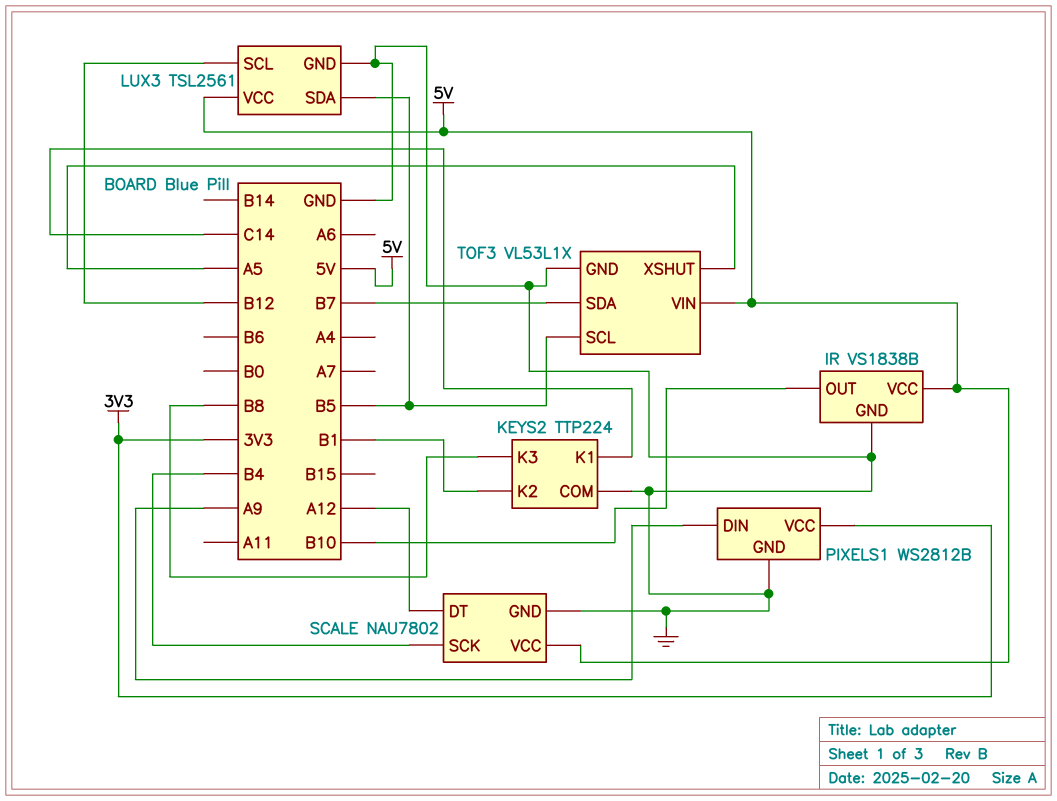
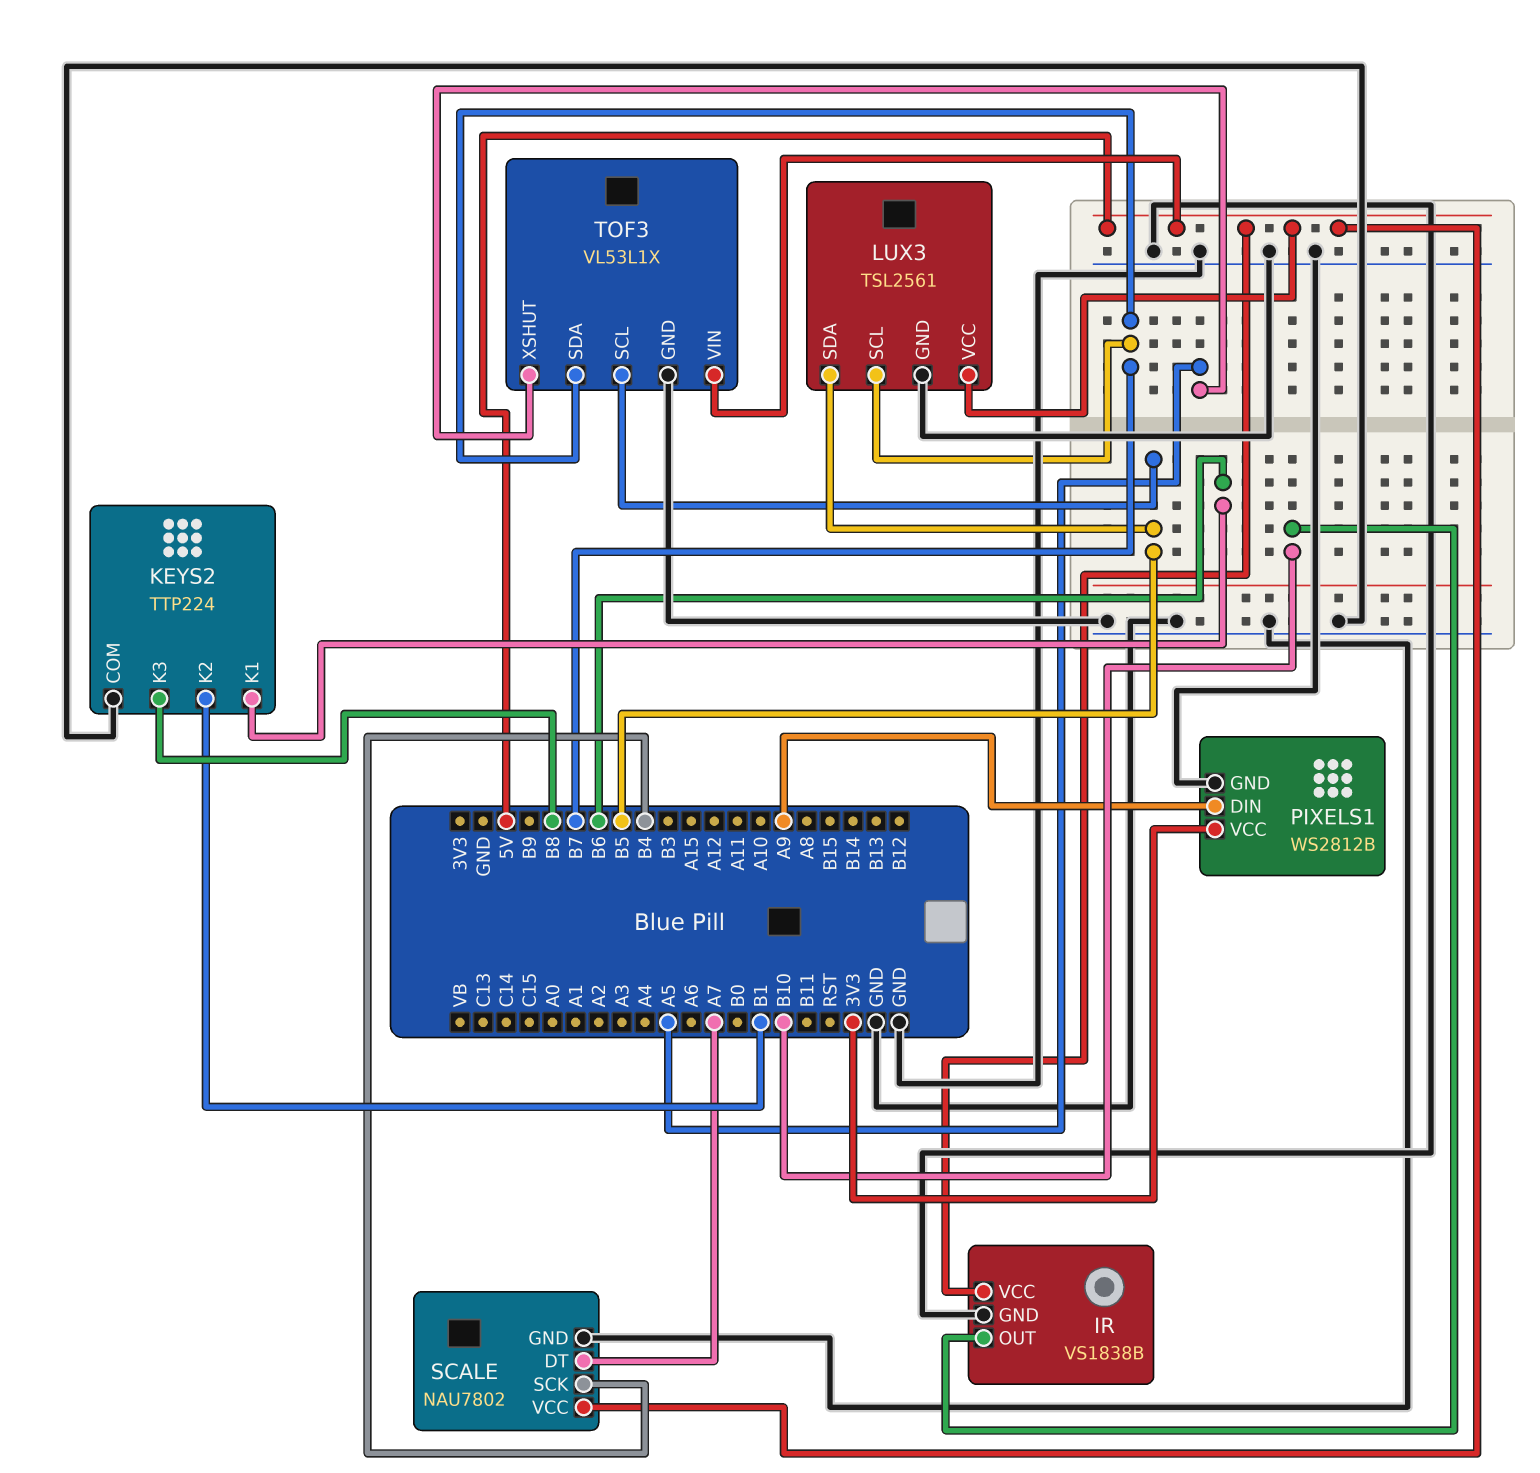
KEYS2 pin K1: C14 -> B6
LUX3 pin SCL: B12 -> B7
SCALE pin DT: A12 -> A7

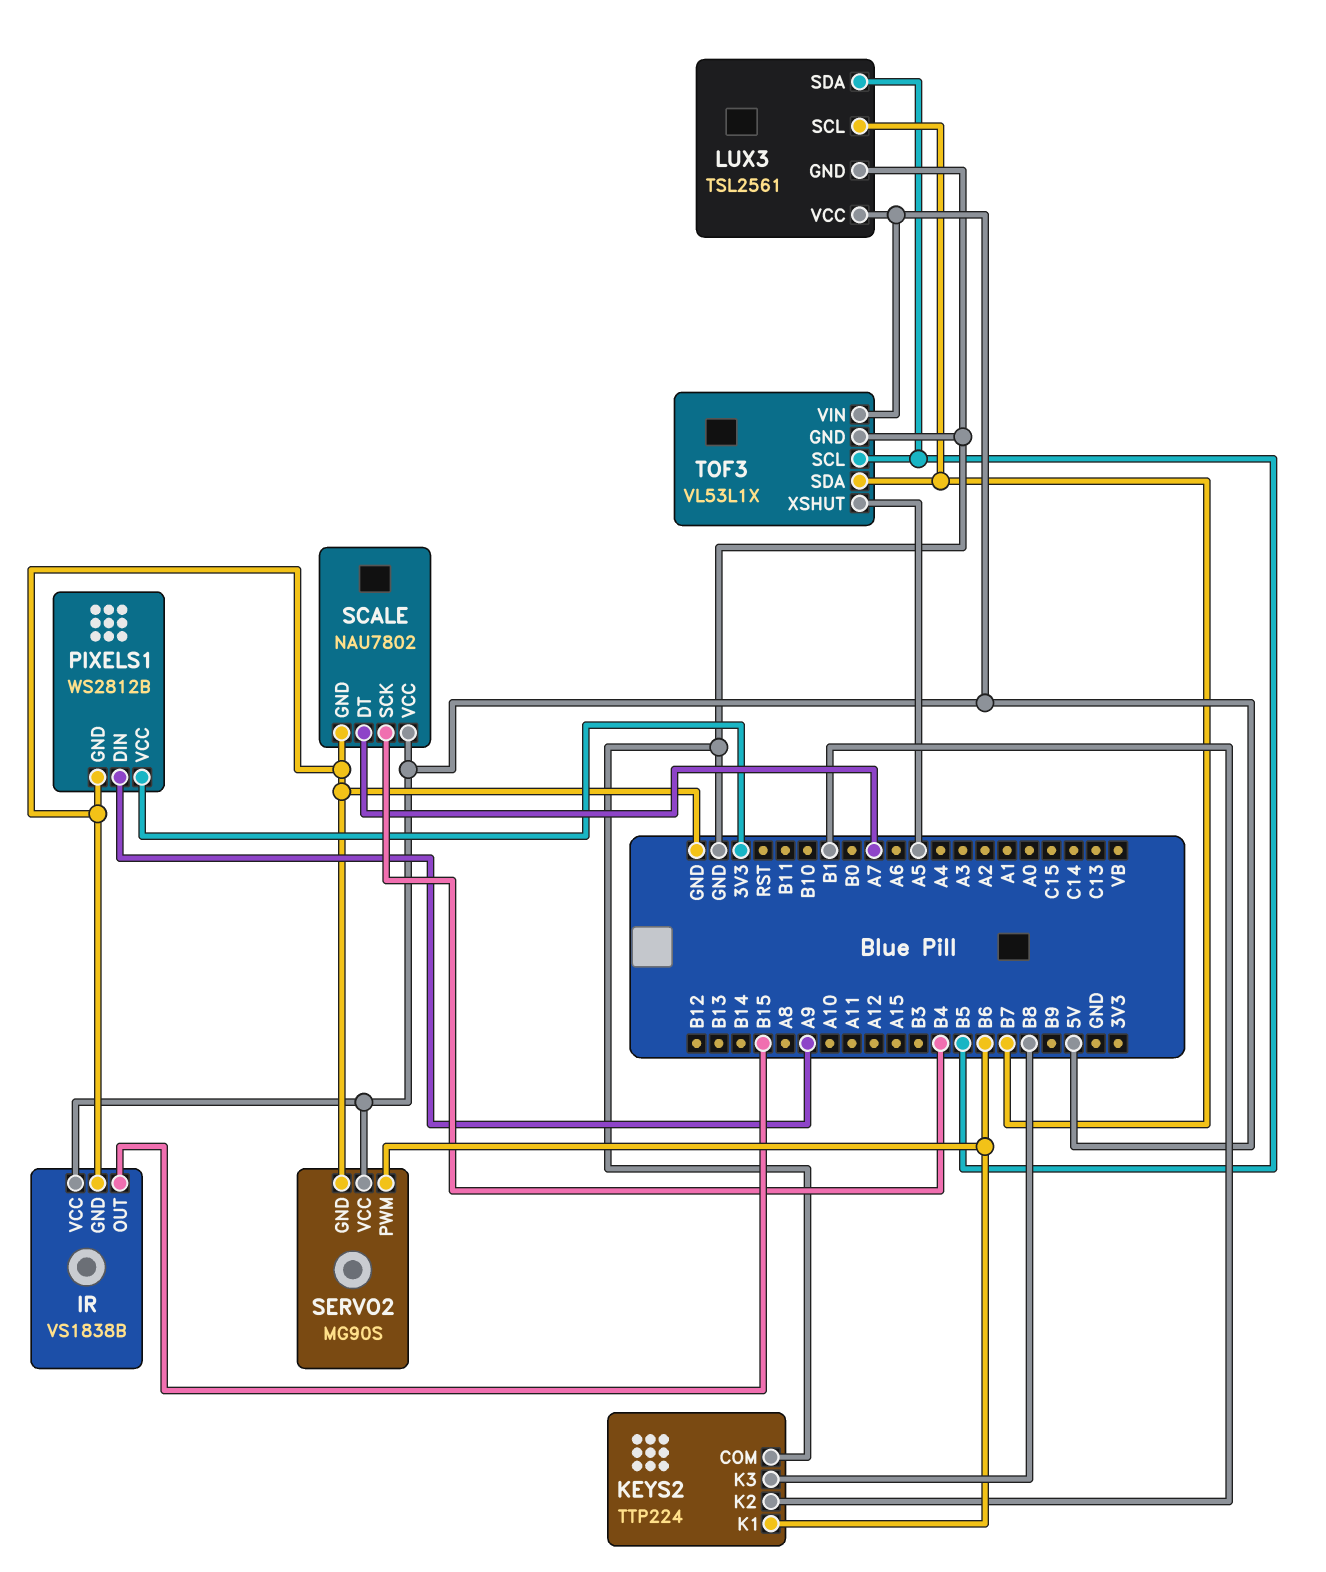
IR pin OUT: B10 -> B15
SERVO2: none -> MG90S
SERVO2 pin GND: none -> GND
SERVO2 pin PWM: none -> B6
SERVO2 pin VCC: none -> 5V

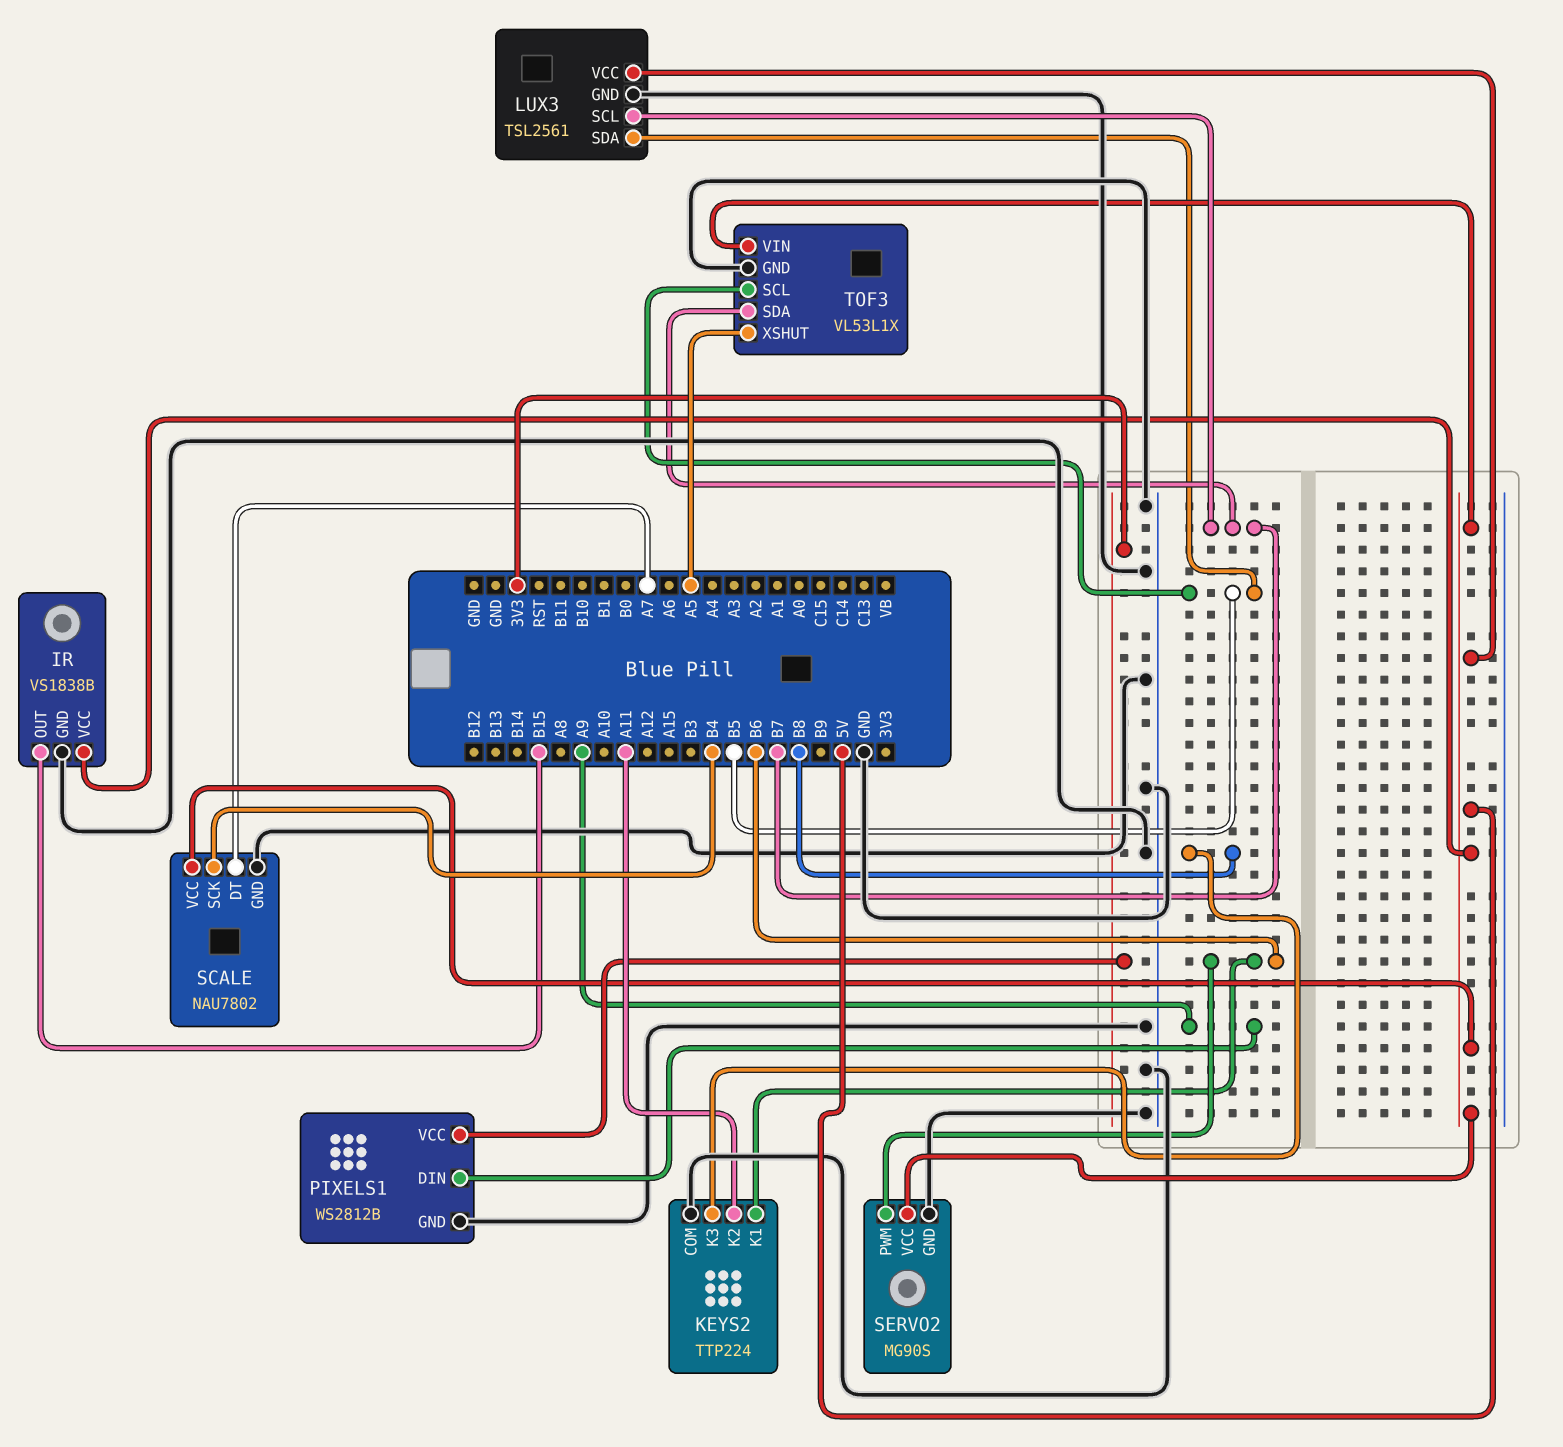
KEYS2 pin K2: B1 -> A11

